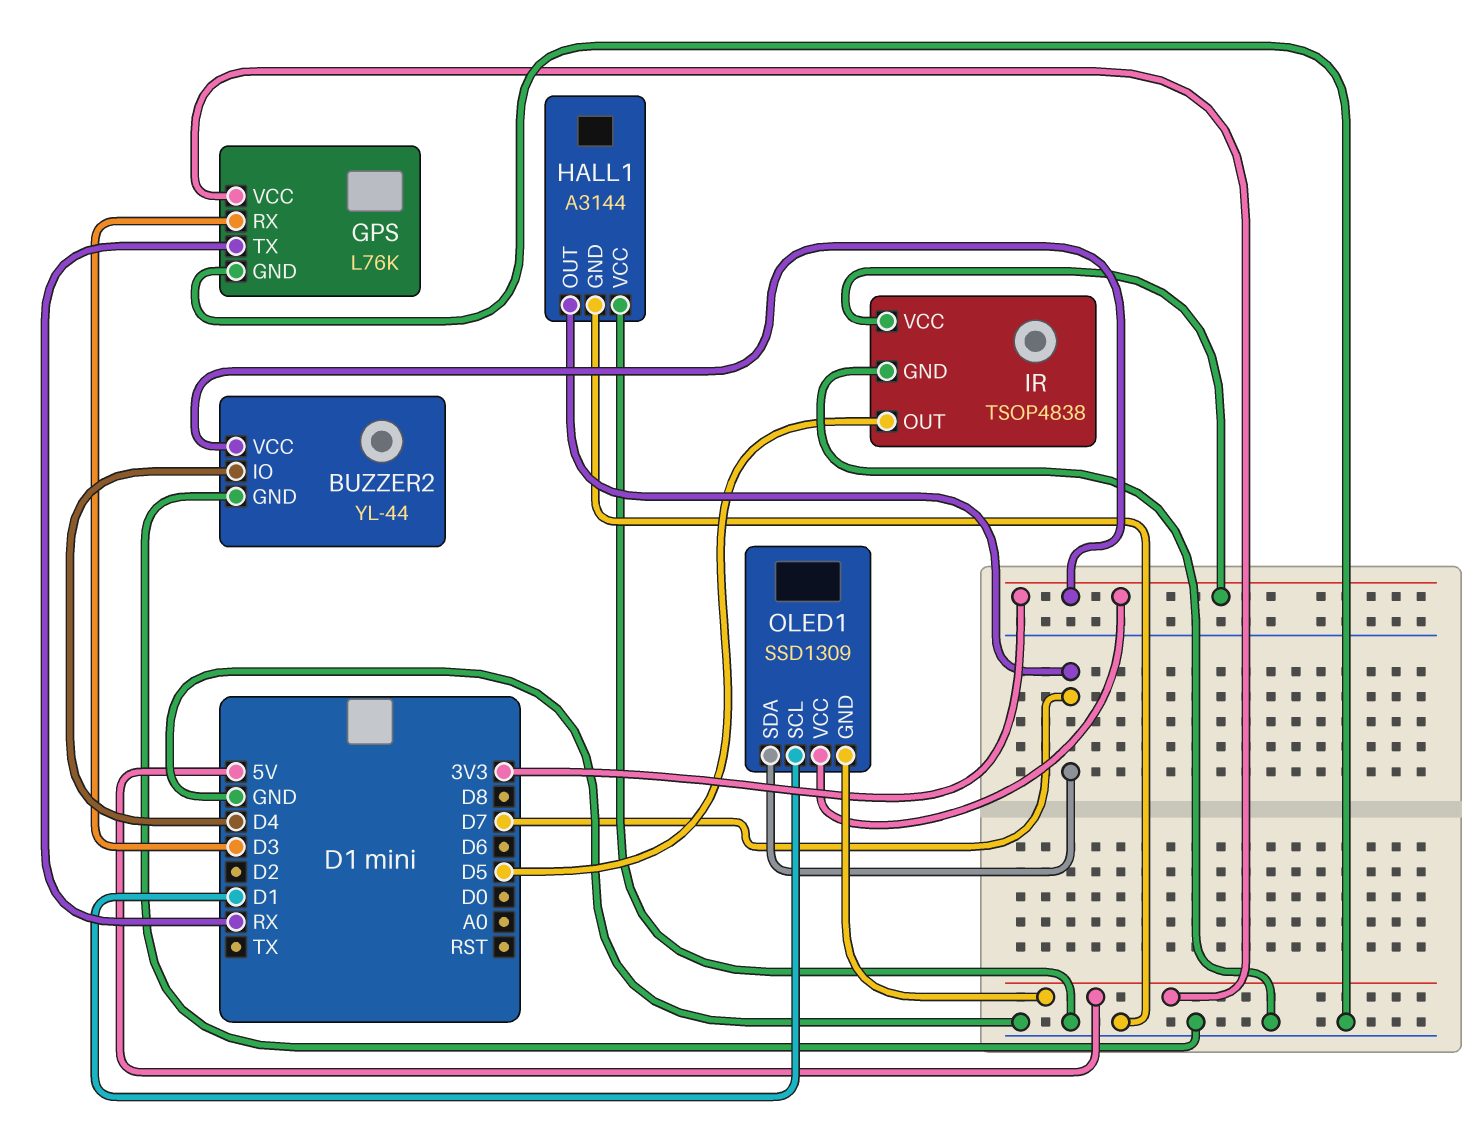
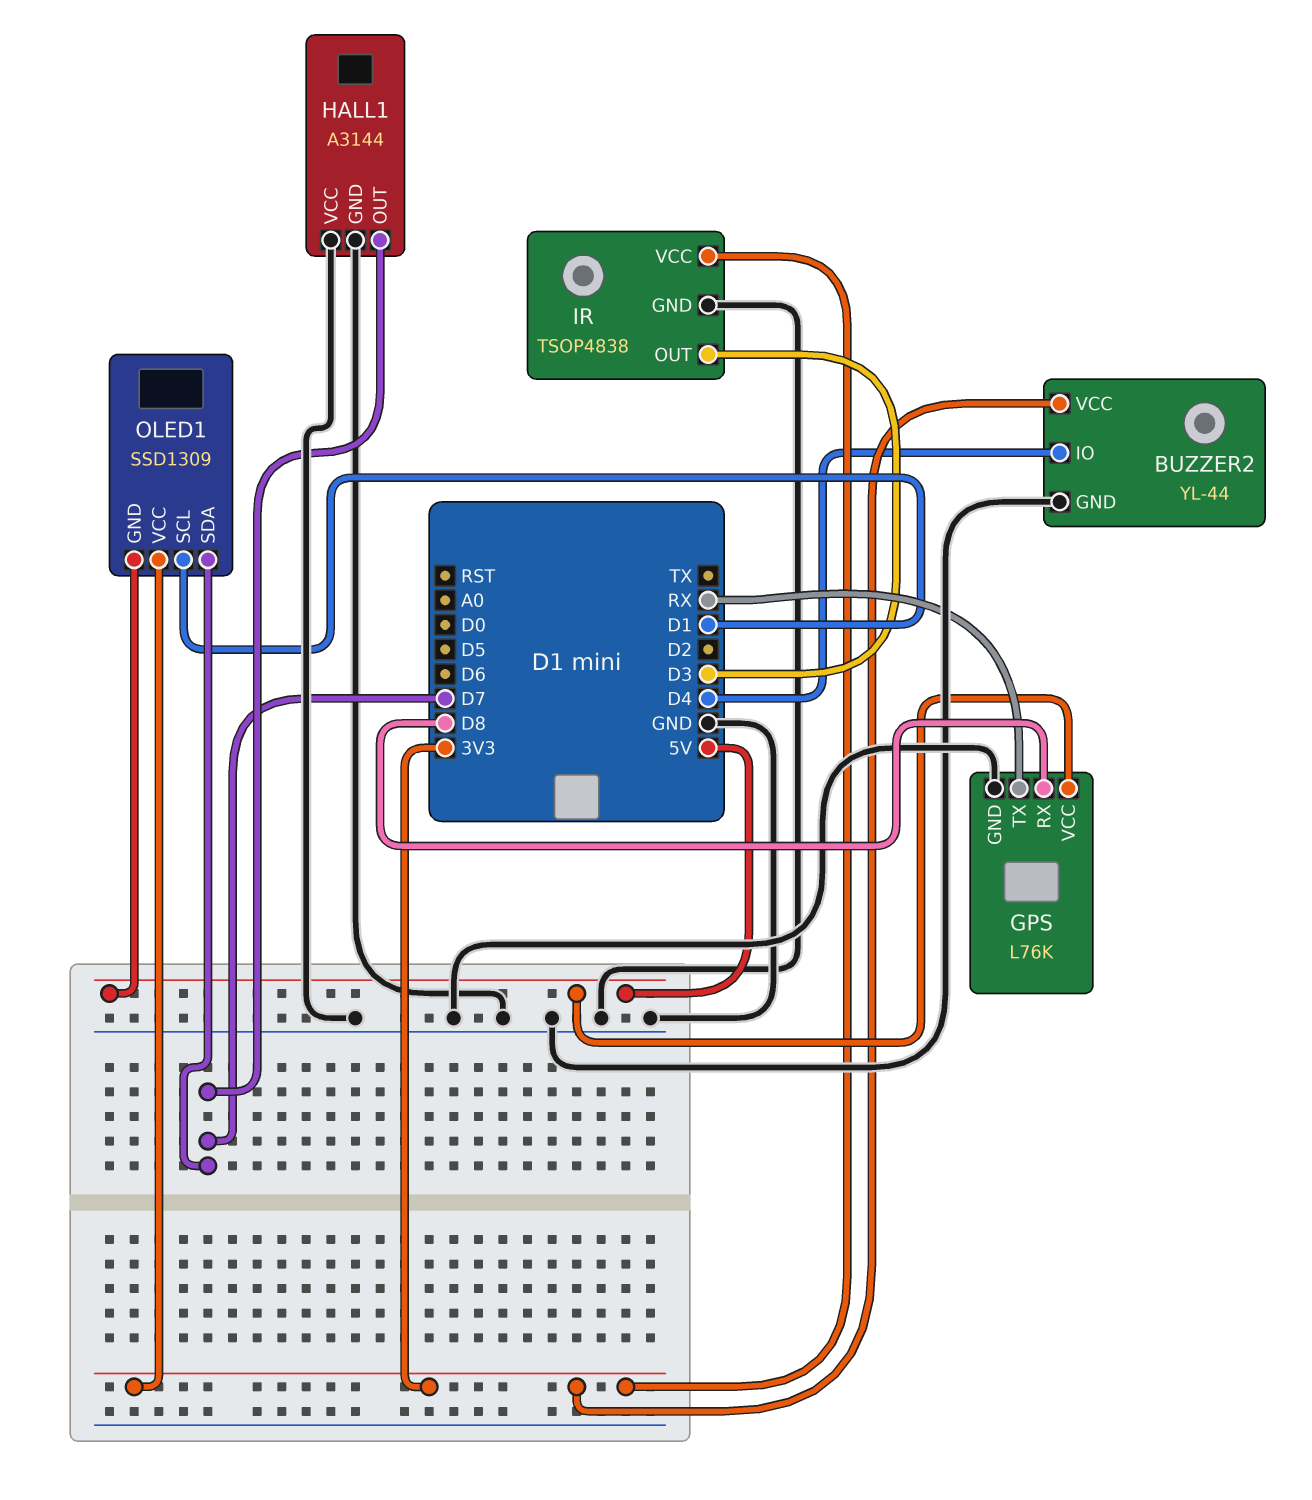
GPS pin RX: D3 -> D8
IR pin OUT: D5 -> D3

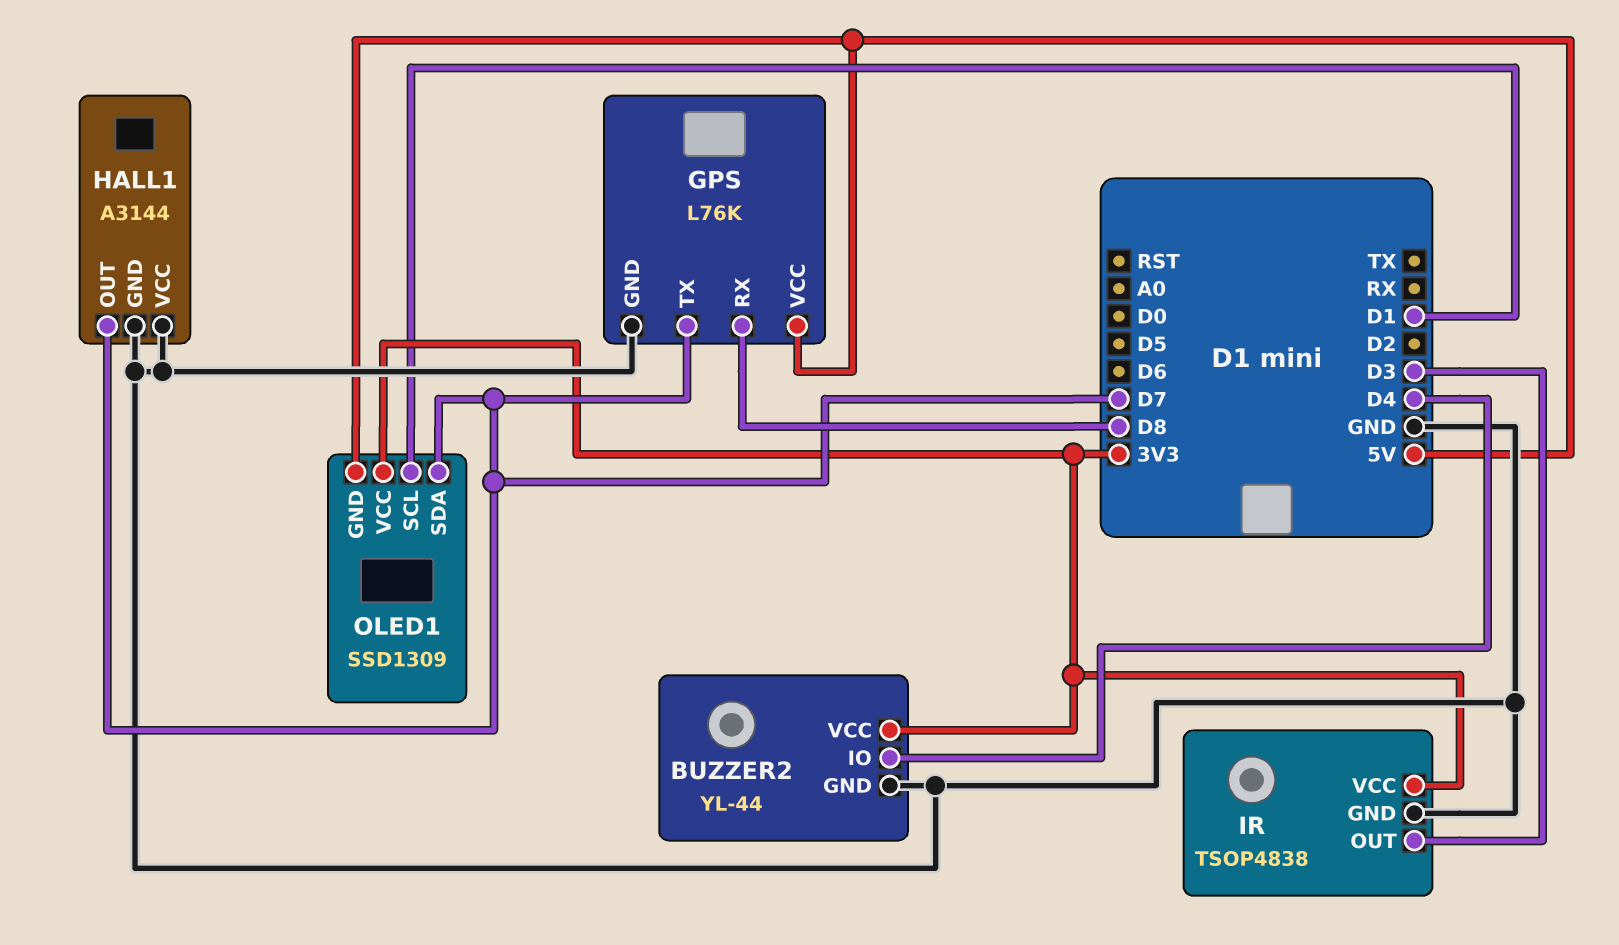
GPS pin TX: RX -> D7

